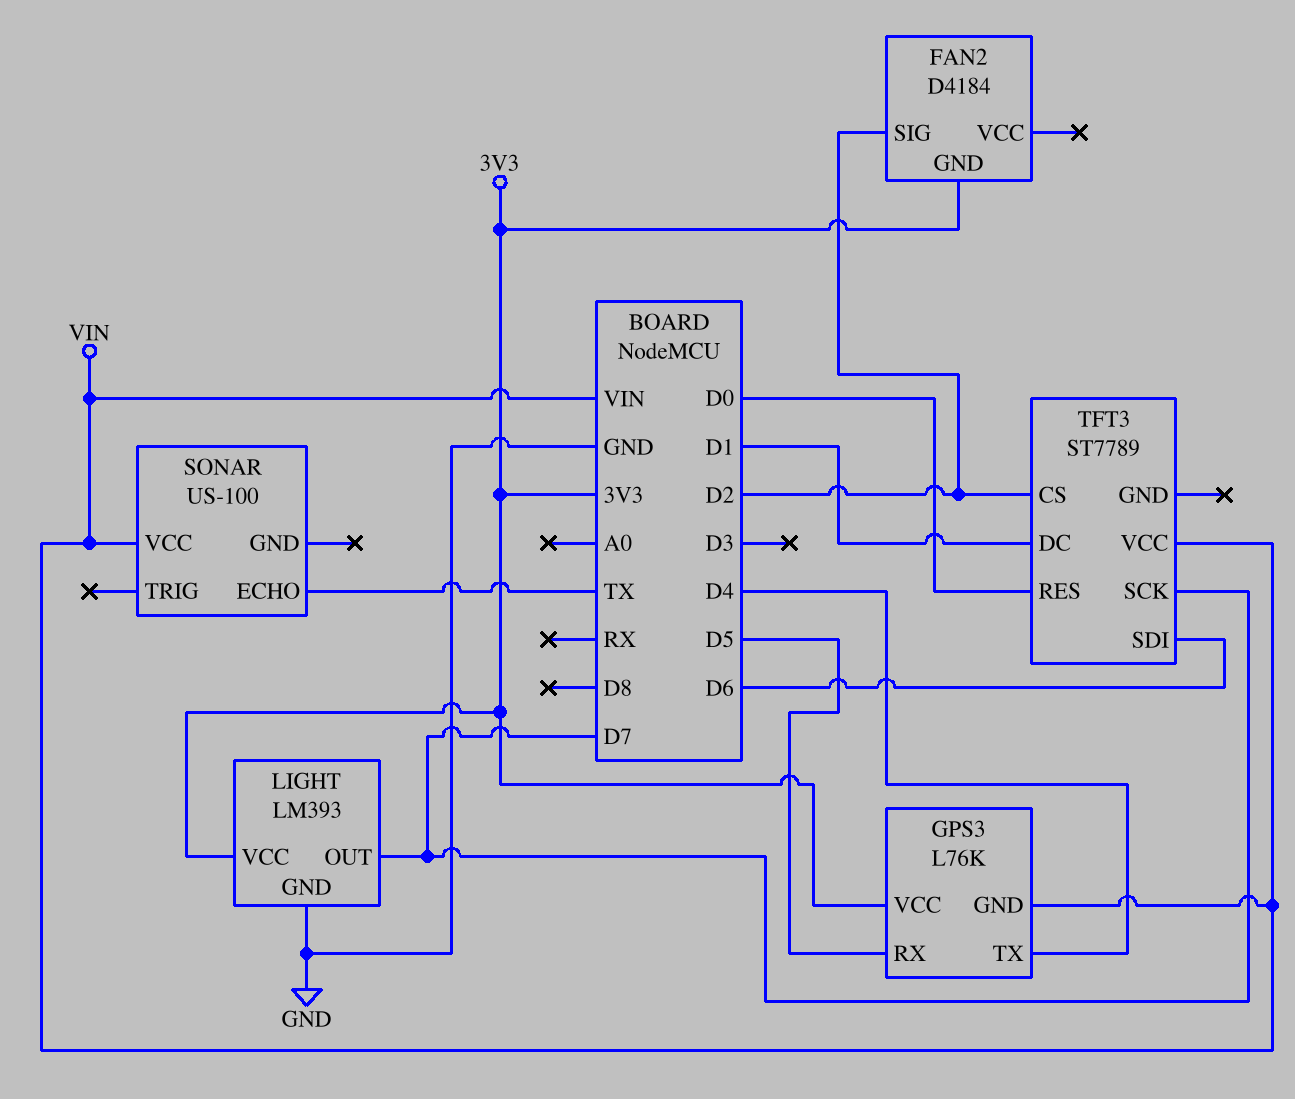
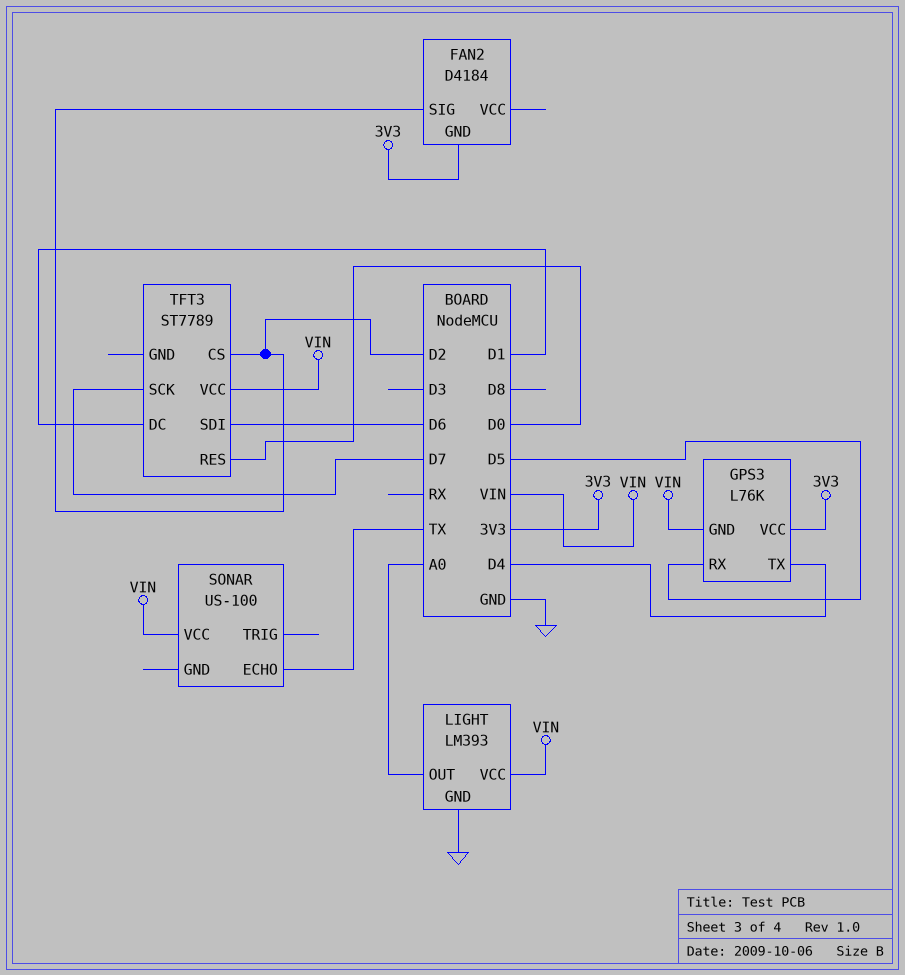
LIGHT pin OUT: D7 -> A0
LIGHT pin VCC: 3V3 -> VIN

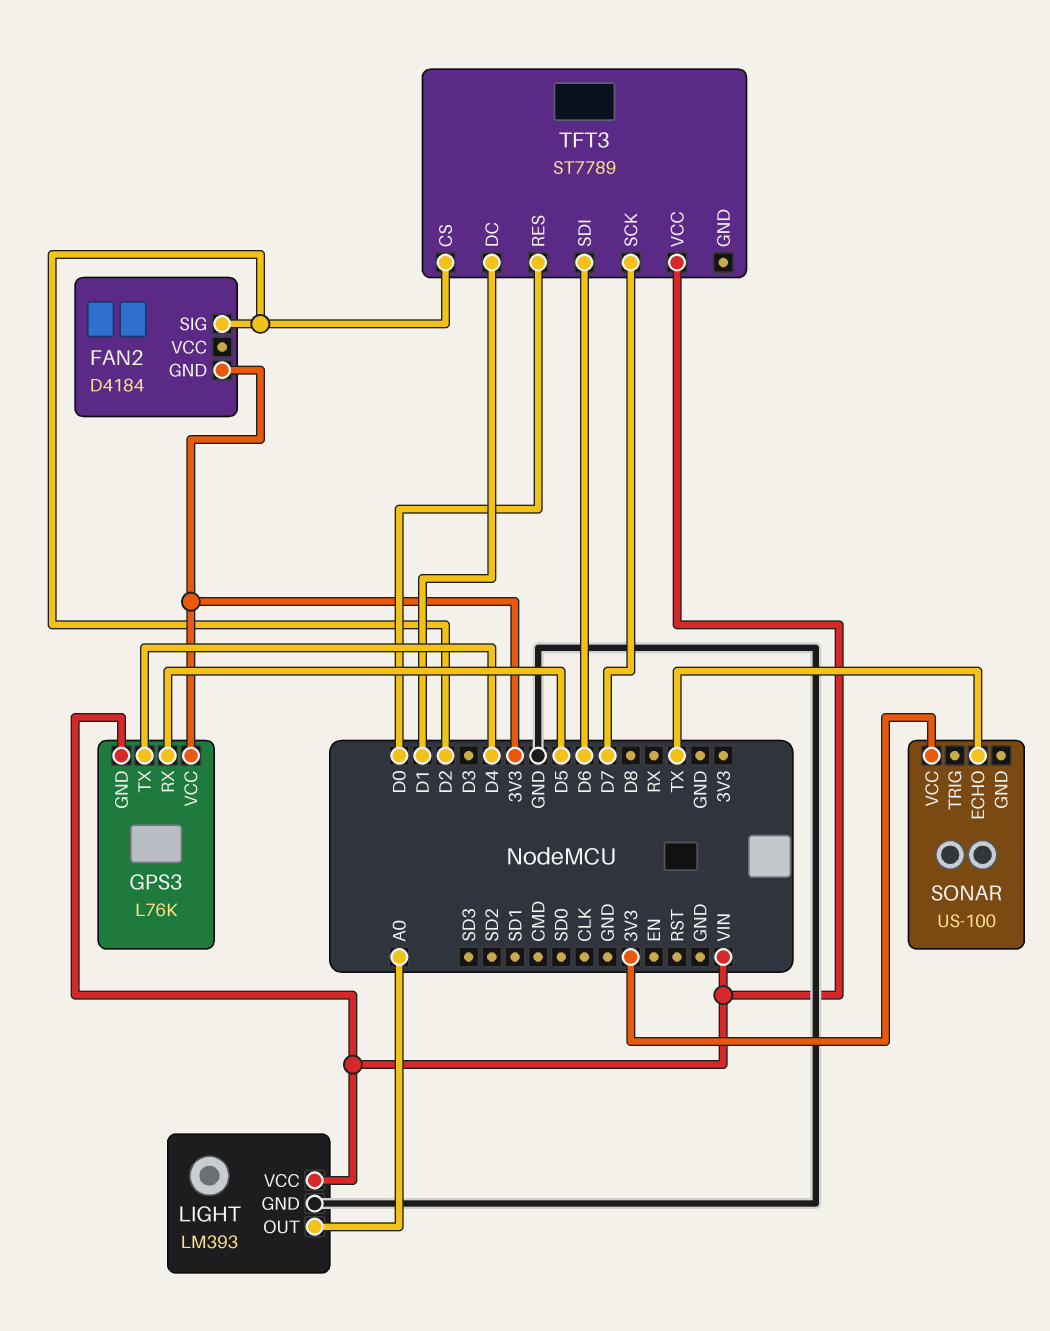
SONAR pin VCC: VIN -> 3V3

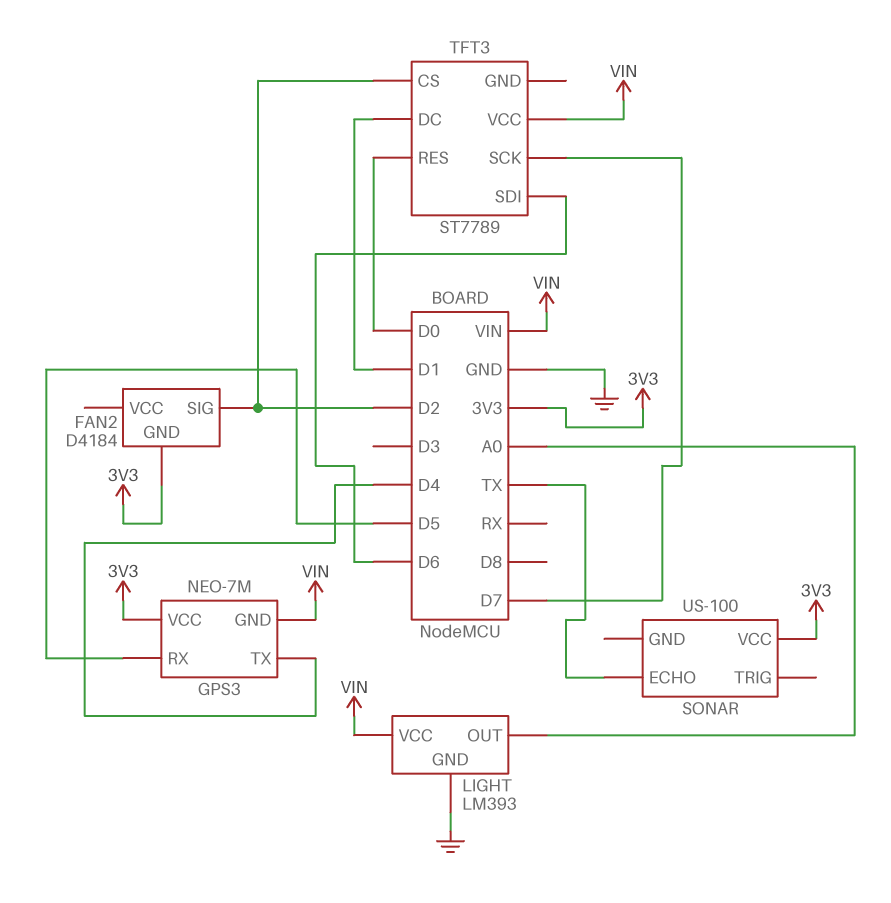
GPS3: L76K -> NEO-7M

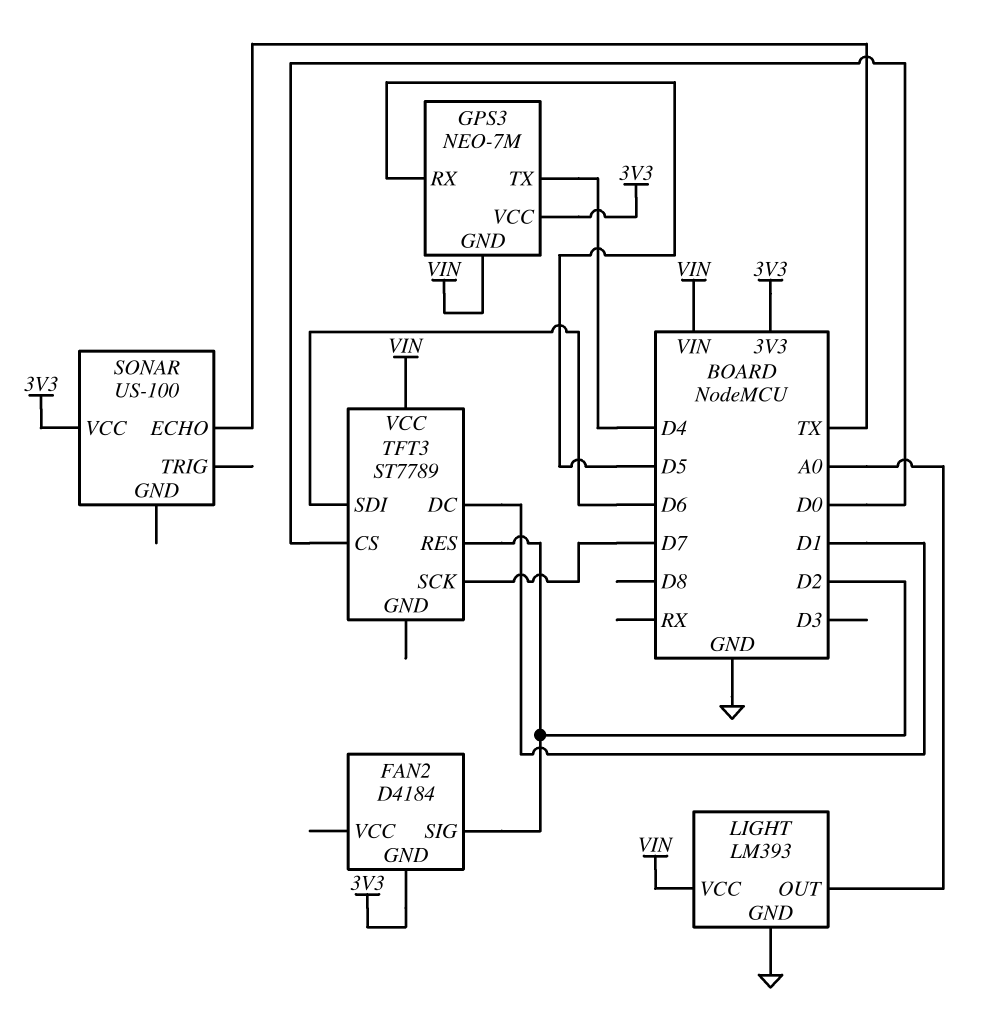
TFT3 pin CS: D2 -> D0
TFT3 pin RES: D0 -> D2

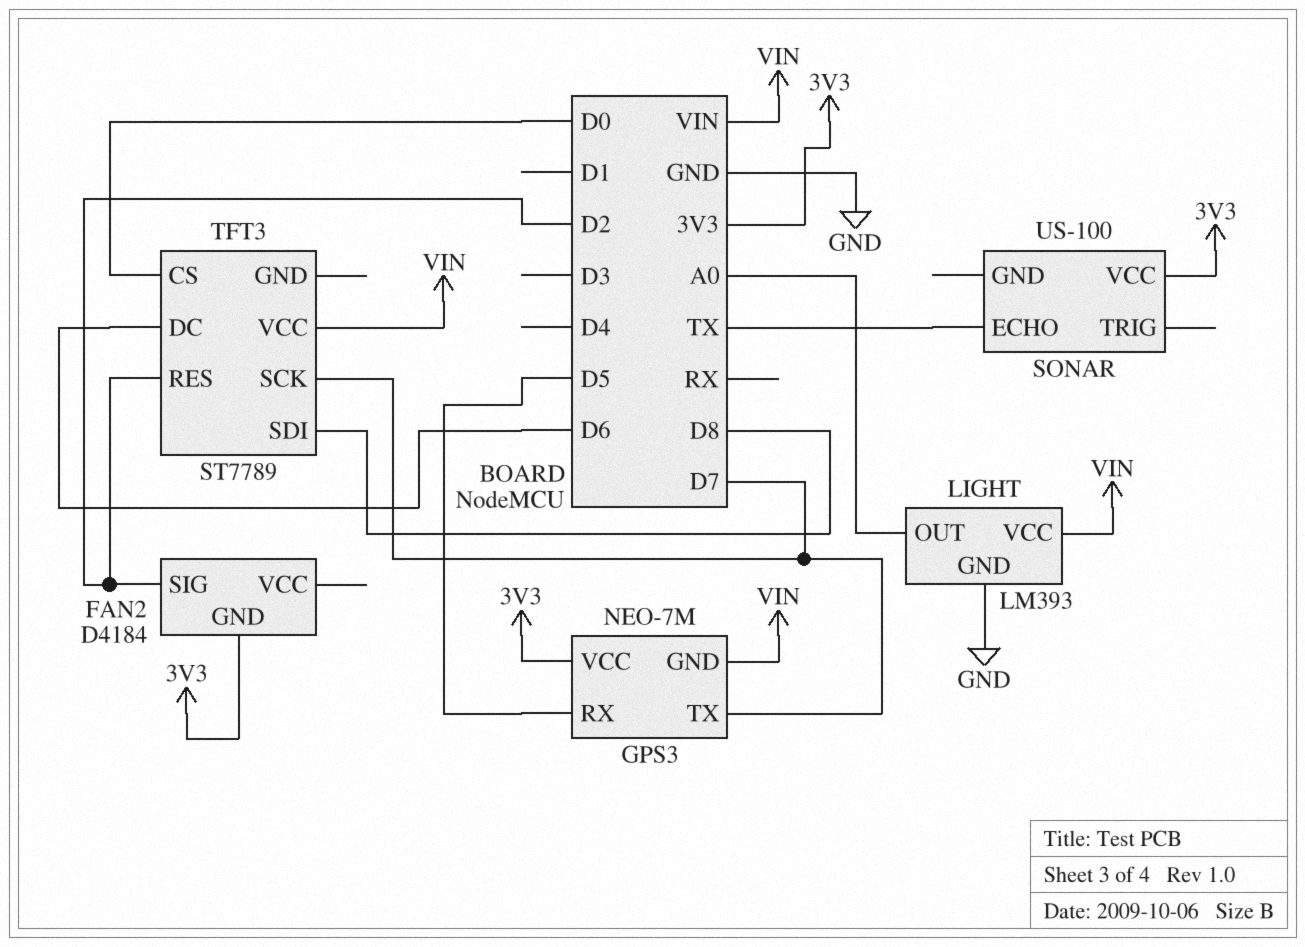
GPS3 pin TX: D4 -> D7
TFT3 pin DC: D1 -> D6
TFT3 pin SDI: D6 -> D8

